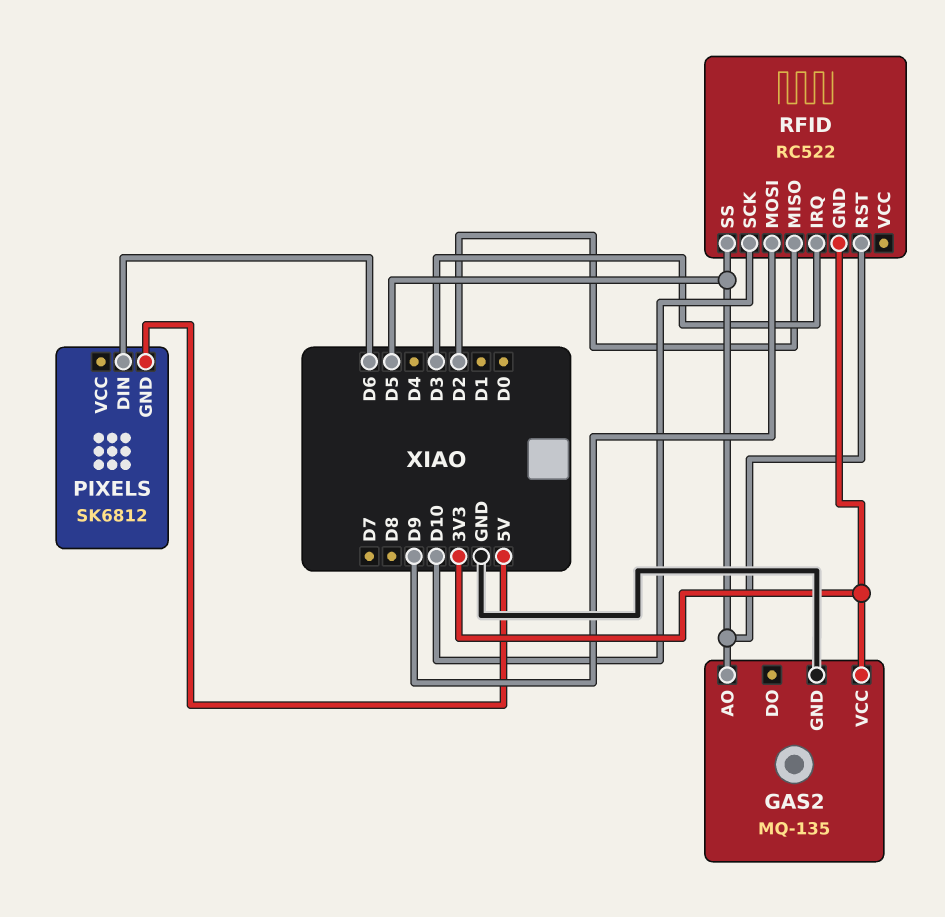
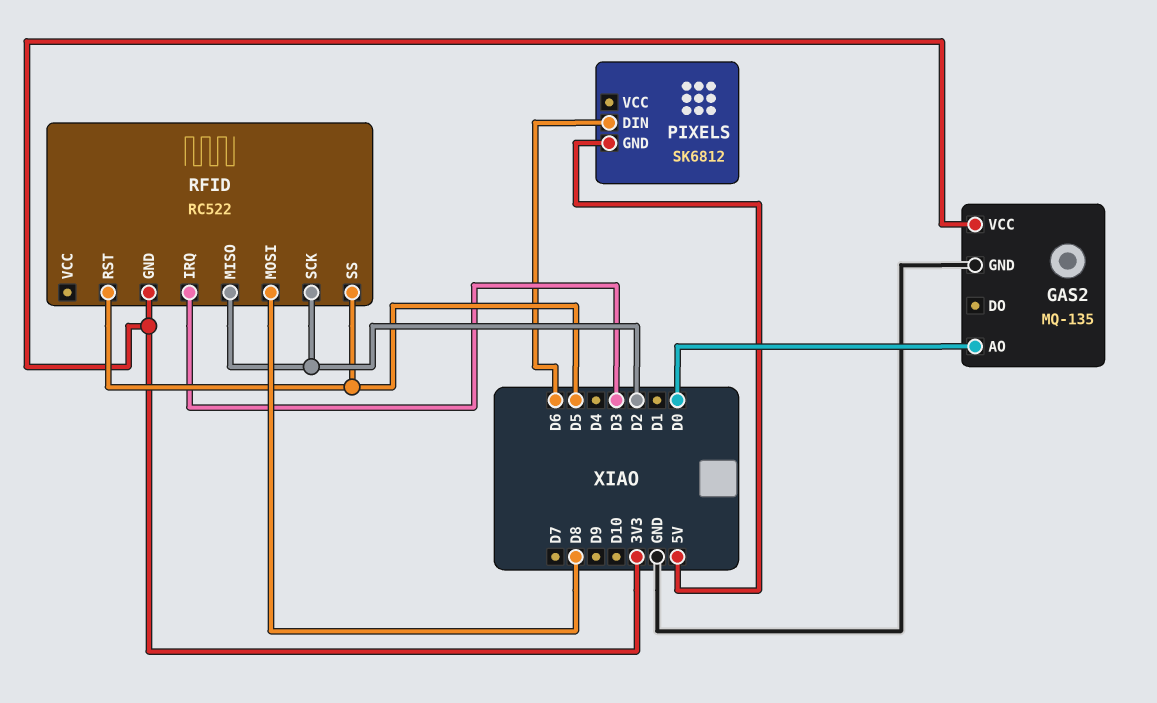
GAS2 pin AO: D5 -> D0
RFID pin MOSI: D9 -> D8
RFID pin SCK: D10 -> D2

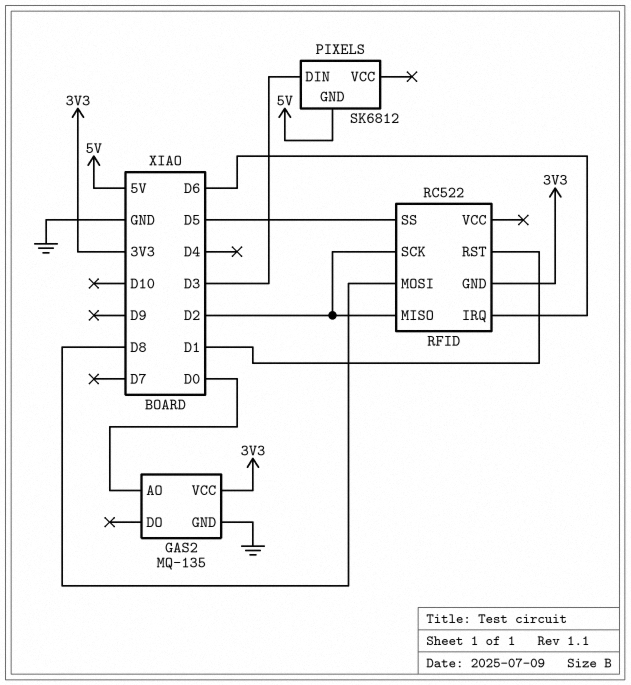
PIXELS pin DIN: D6 -> D3
RFID pin IRQ: D3 -> D6
RFID pin RST: D5 -> D1

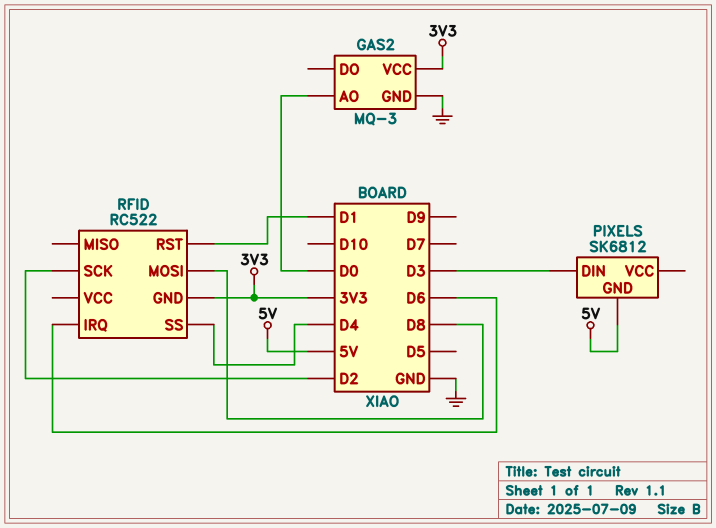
GAS2: MQ-135 -> MQ-3
RFID pin MISO: D2 -> none
RFID pin SS: D5 -> D4

